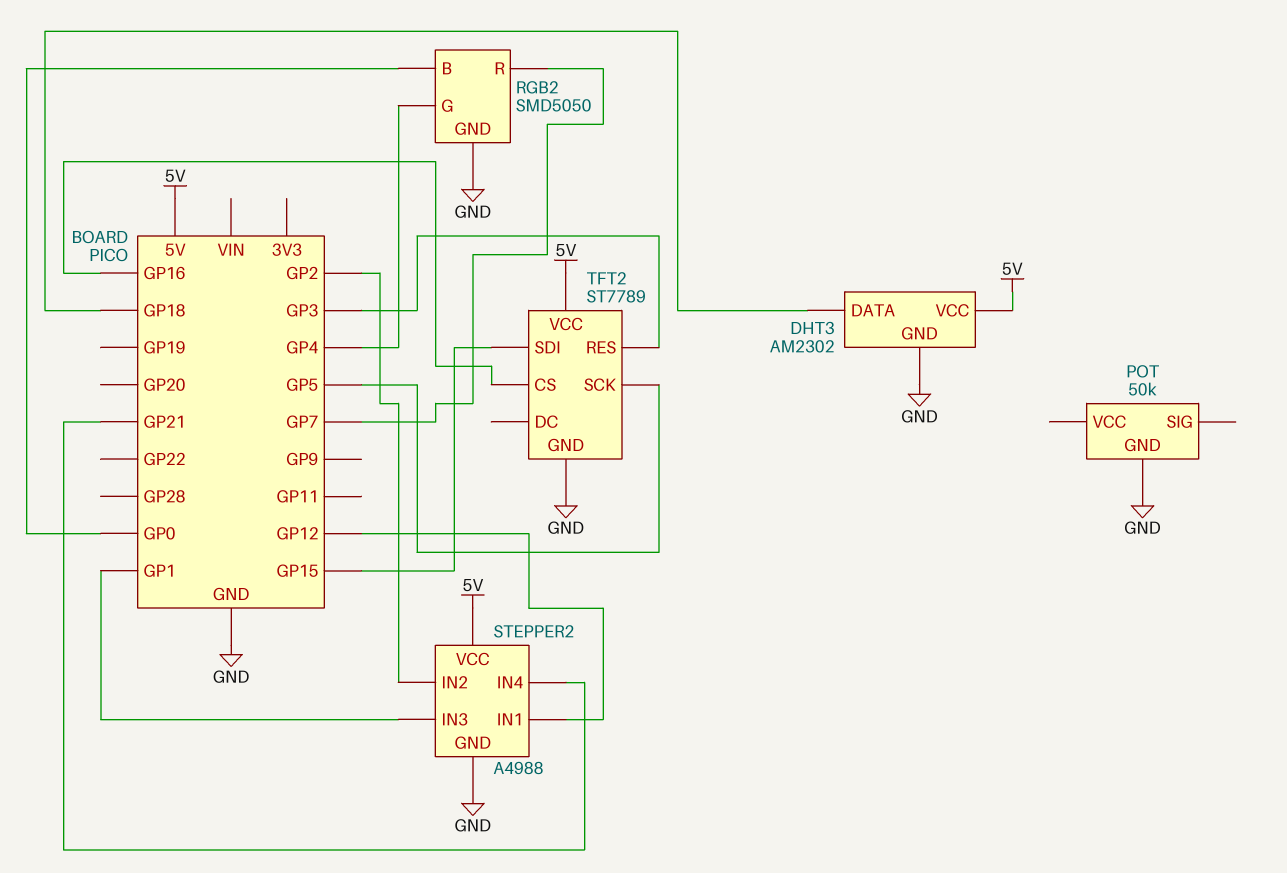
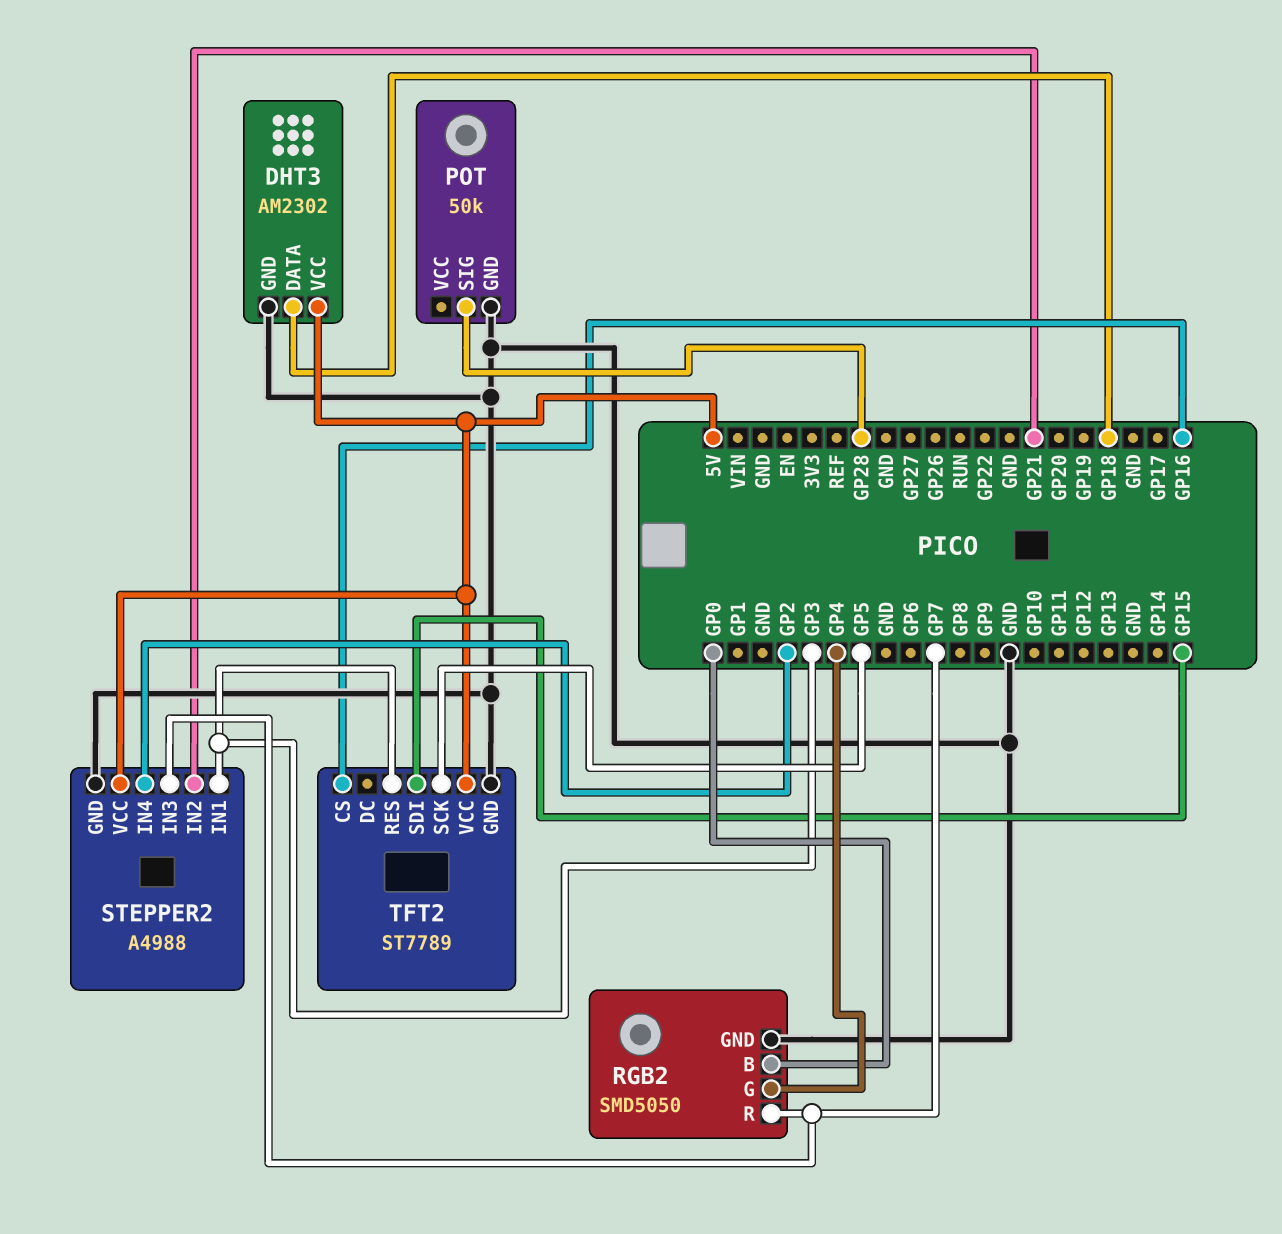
POT pin SIG: none -> GP28
STEPPER2 pin IN1: GP12 -> GP3
STEPPER2 pin IN2: GP2 -> GP21
STEPPER2 pin IN3: GP1 -> GP7
STEPPER2 pin IN4: GP21 -> GP2

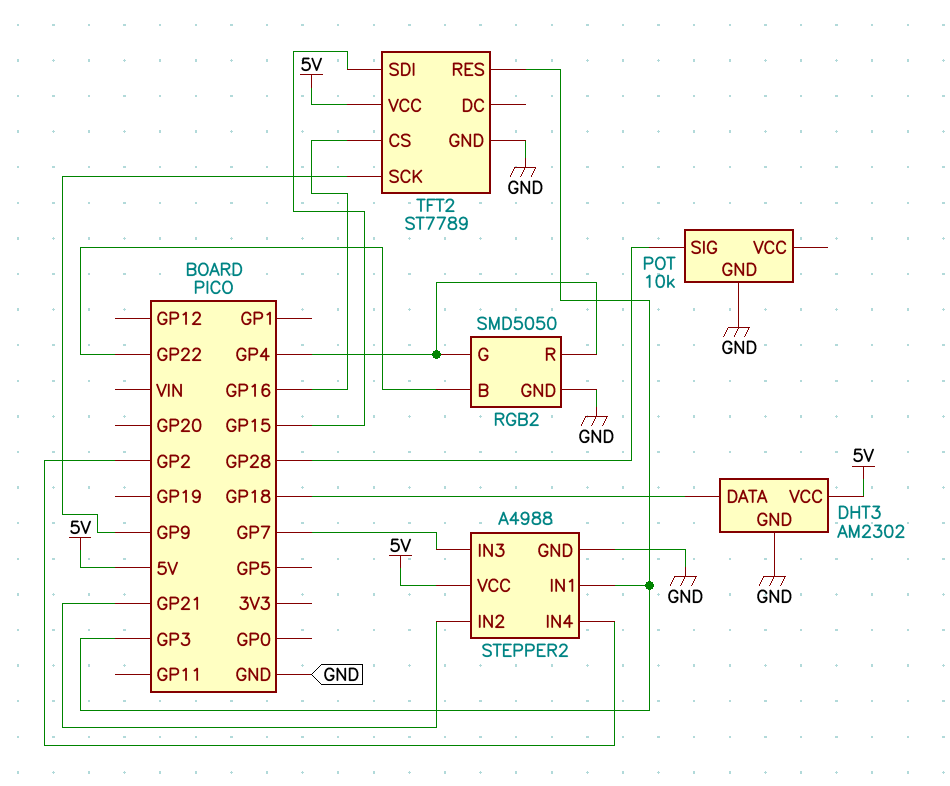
POT: 50k -> 10k
RGB2 pin B: GP0 -> GP22
RGB2 pin R: GP7 -> GP4
TFT2 pin SCK: GP5 -> GP9

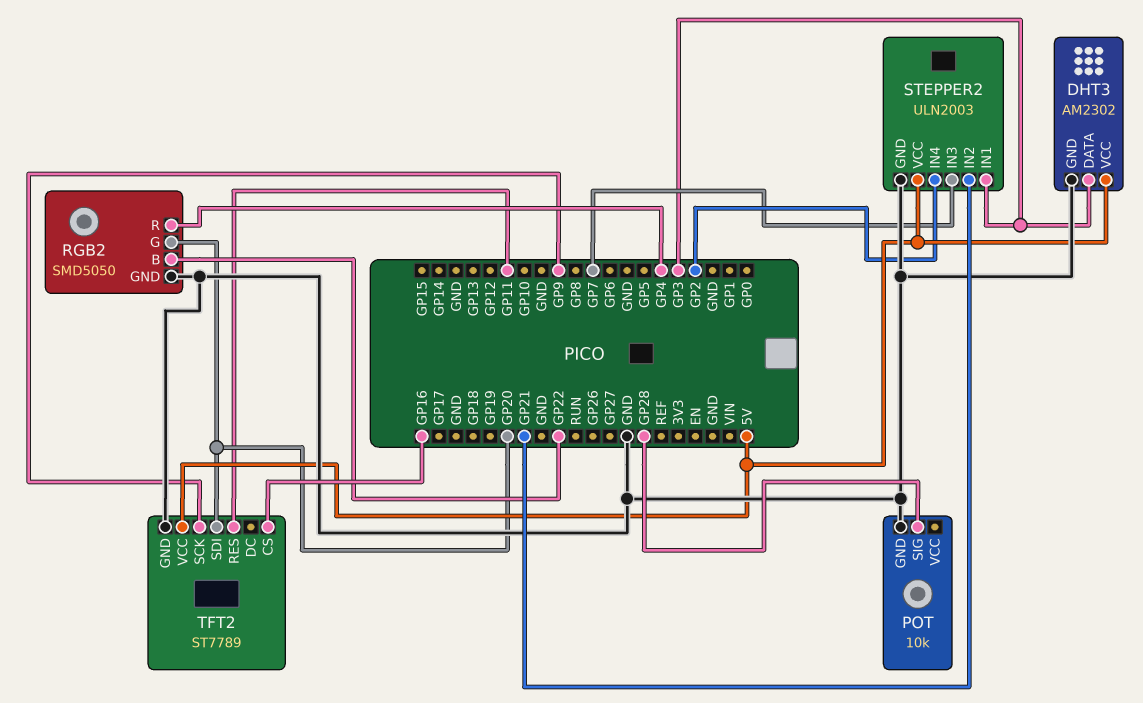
DHT3 pin DATA: GP18 -> GP3
RGB2 pin G: GP4 -> GP20
STEPPER2: A4988 -> ULN2003
TFT2 pin RES: GP3 -> GP11
TFT2 pin SDI: GP15 -> GP20

